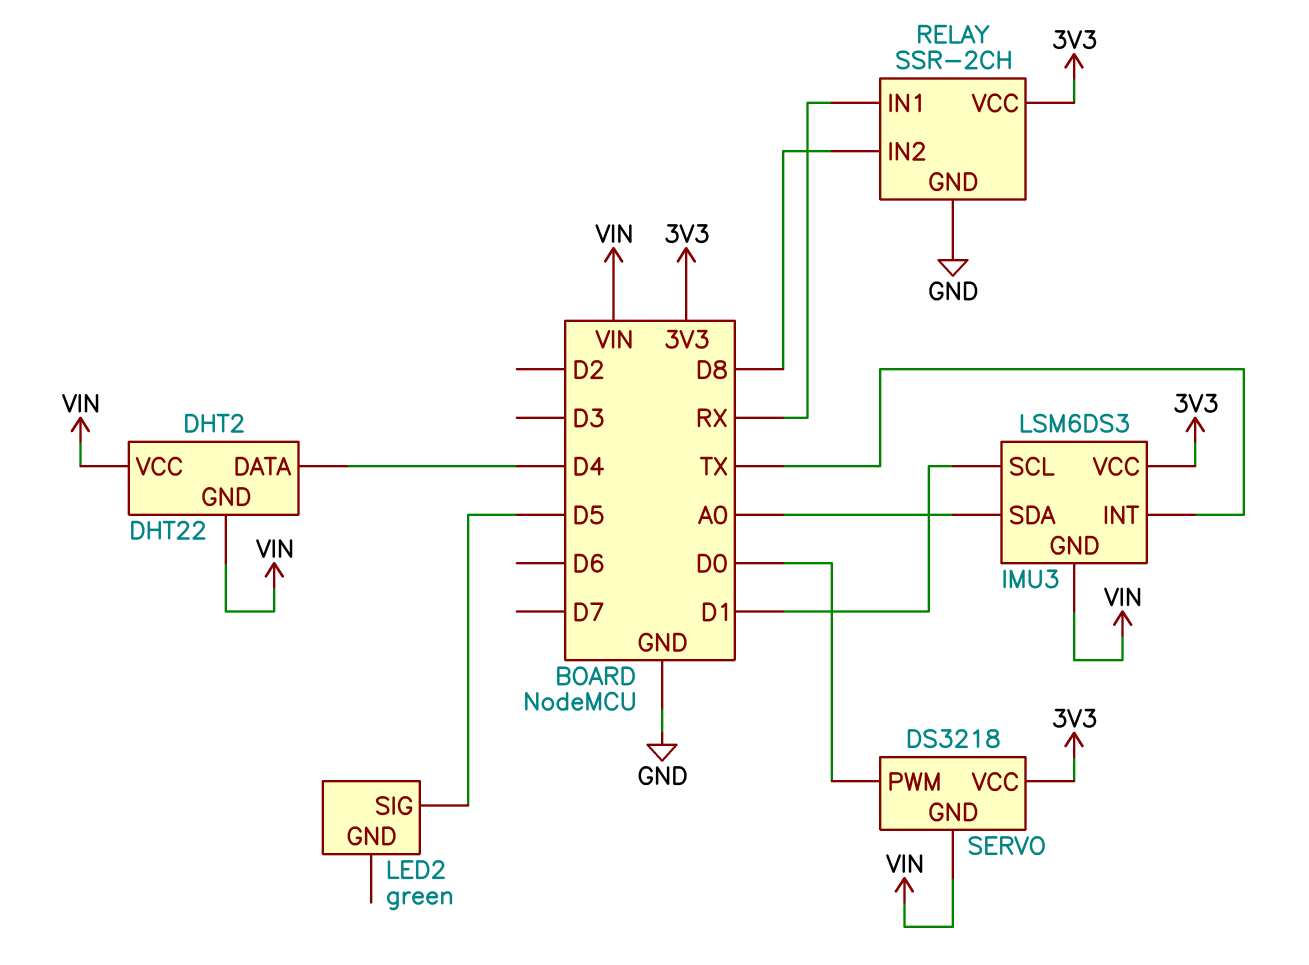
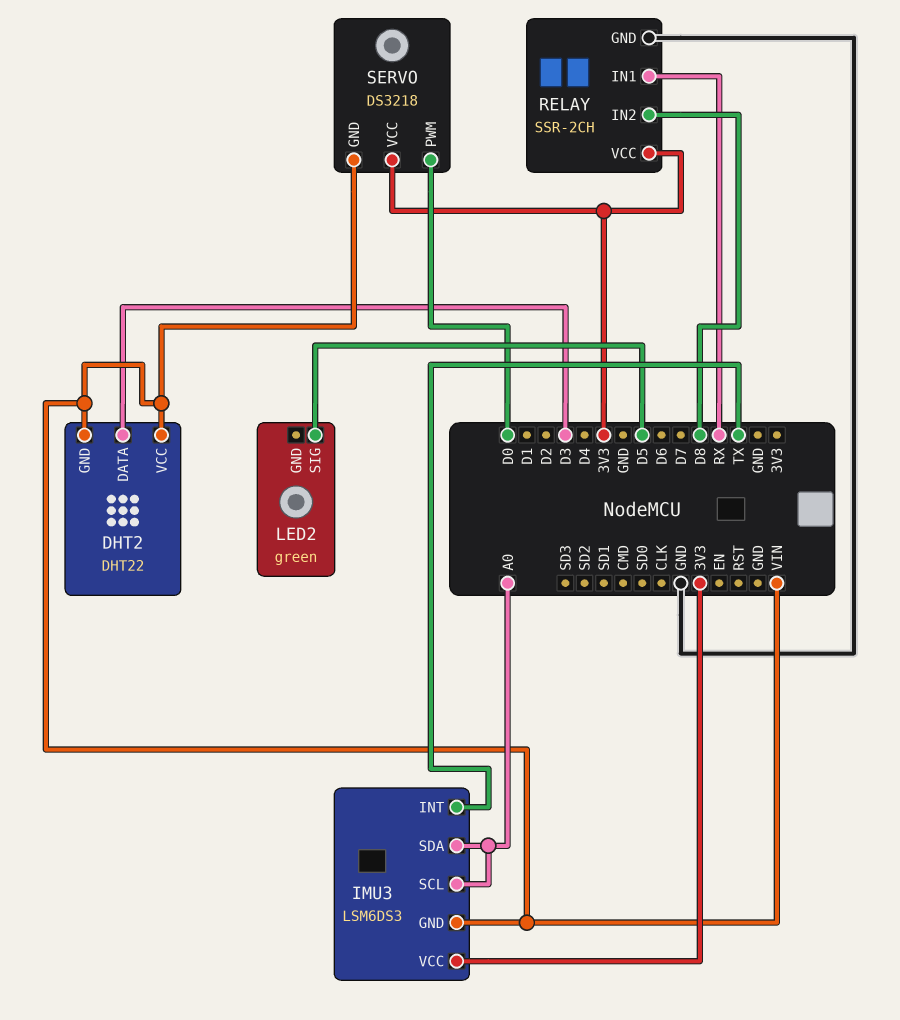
DHT2 pin DATA: D4 -> D3
IMU3 pin SCL: D1 -> A0

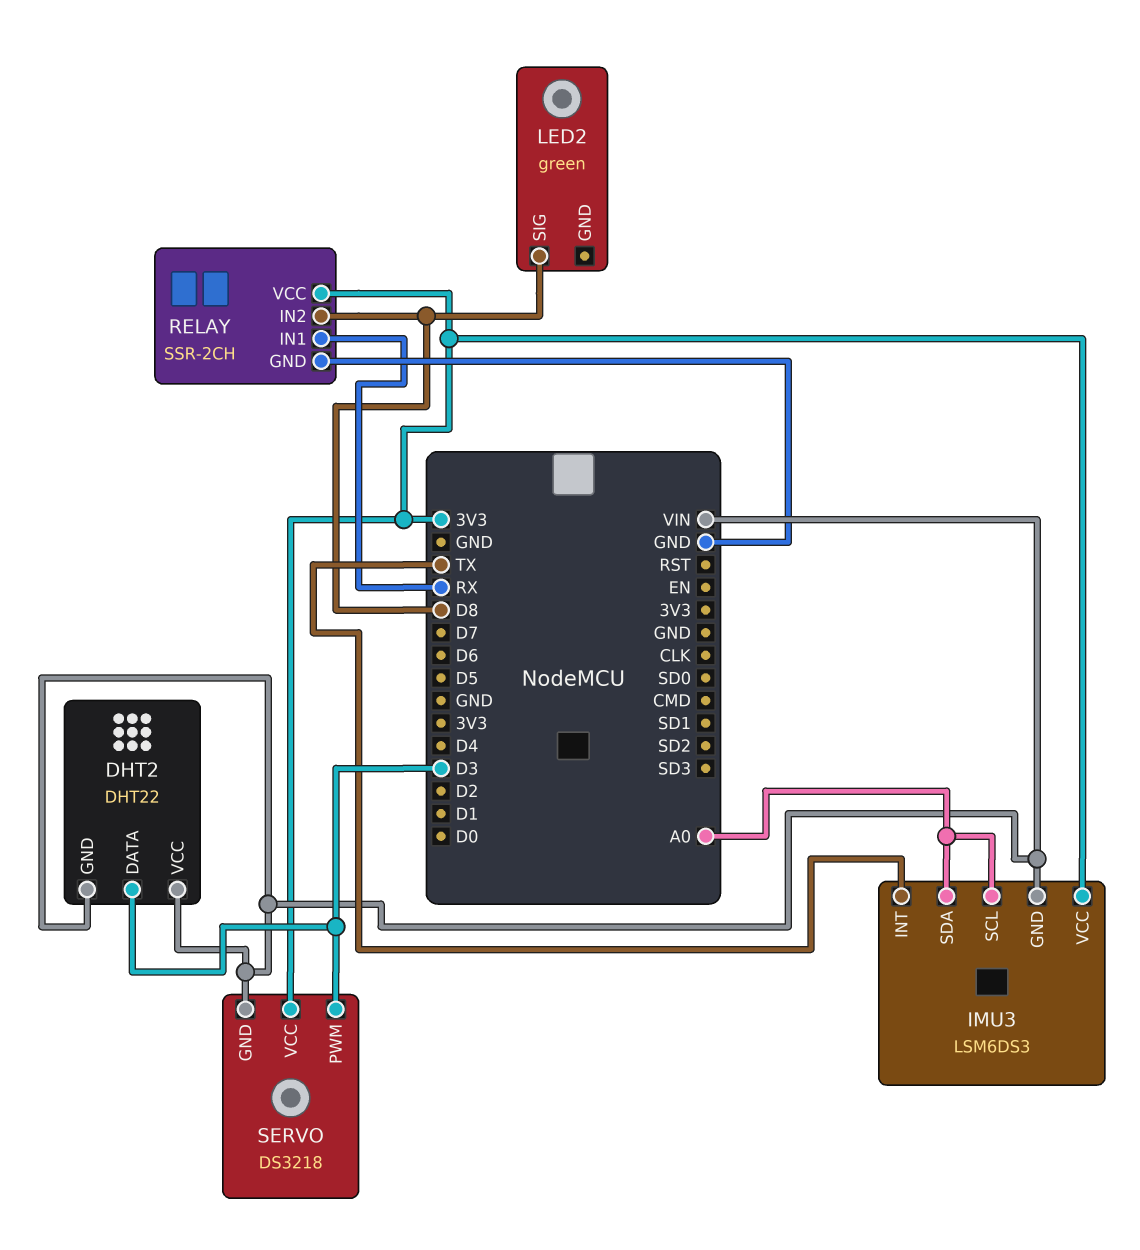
LED2 pin SIG: D5 -> D8
SERVO pin PWM: D0 -> D3

